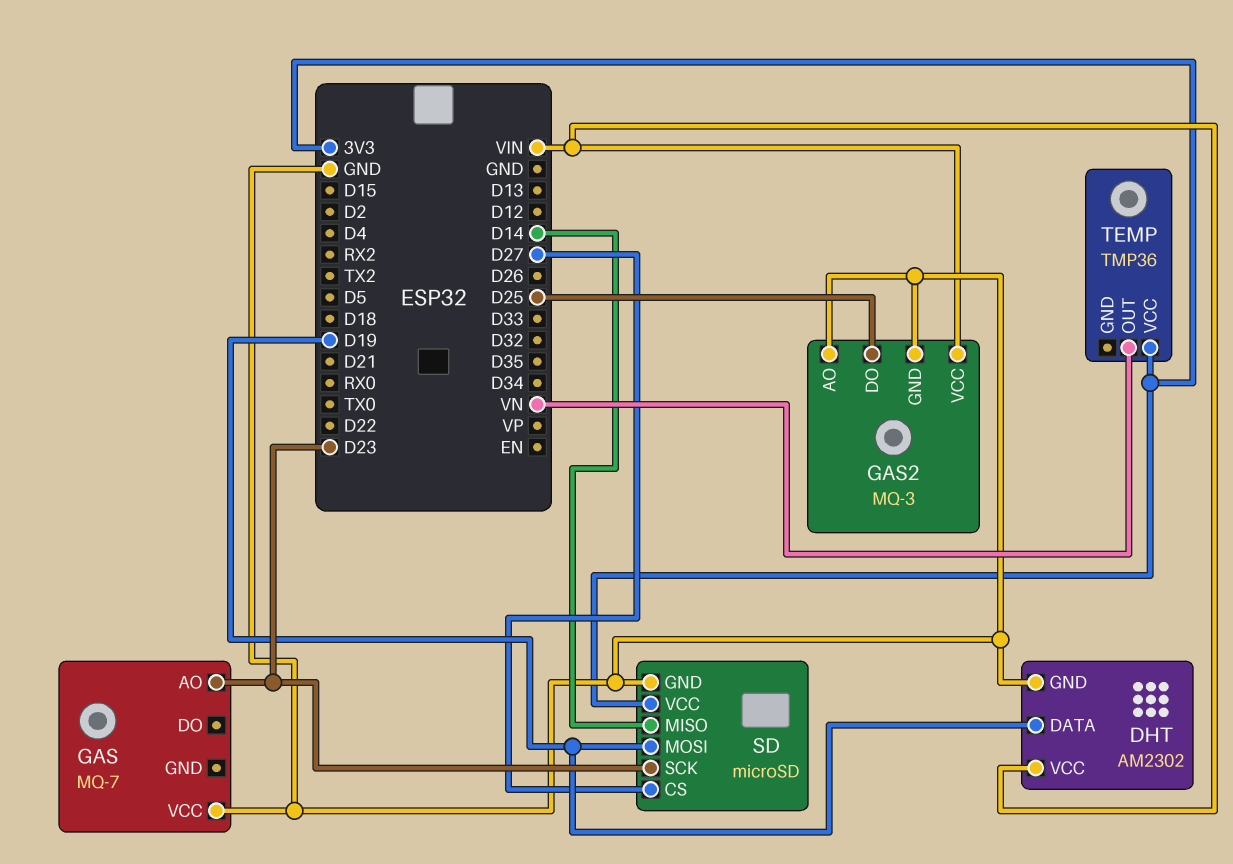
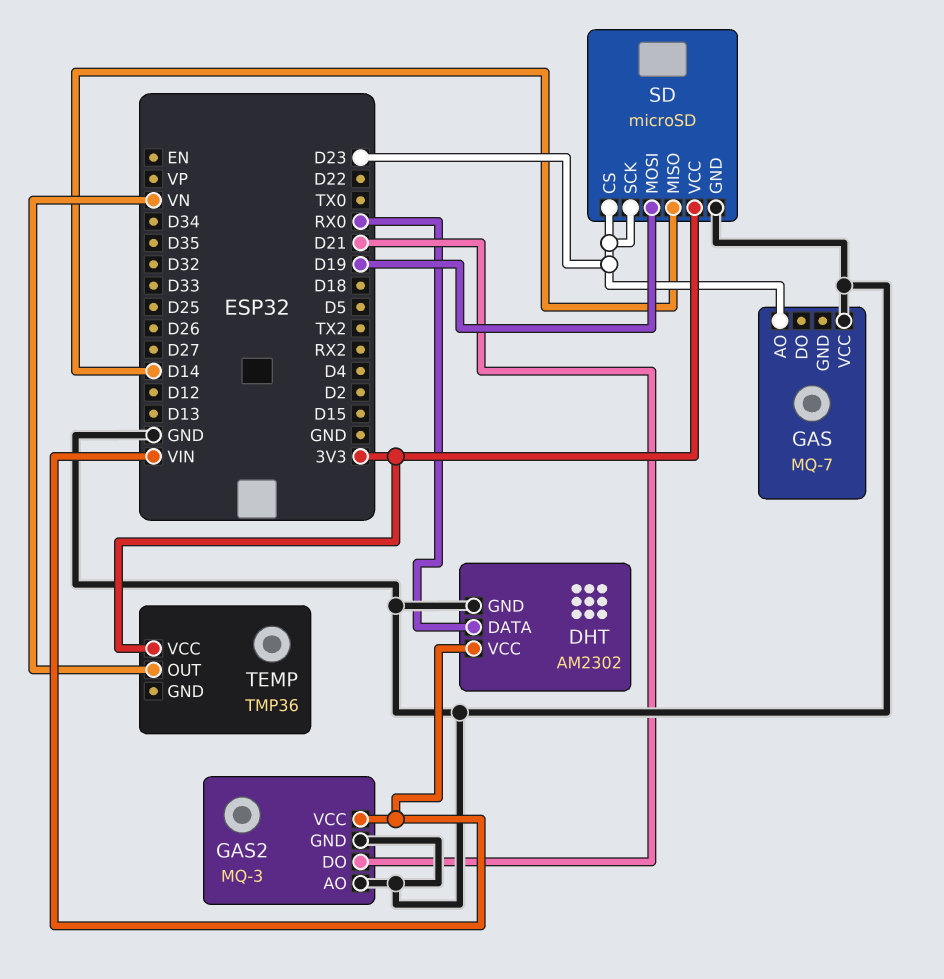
DHT pin DATA: D19 -> RX0
GAS2 pin DO: D25 -> D21
SD pin CS: D27 -> D23

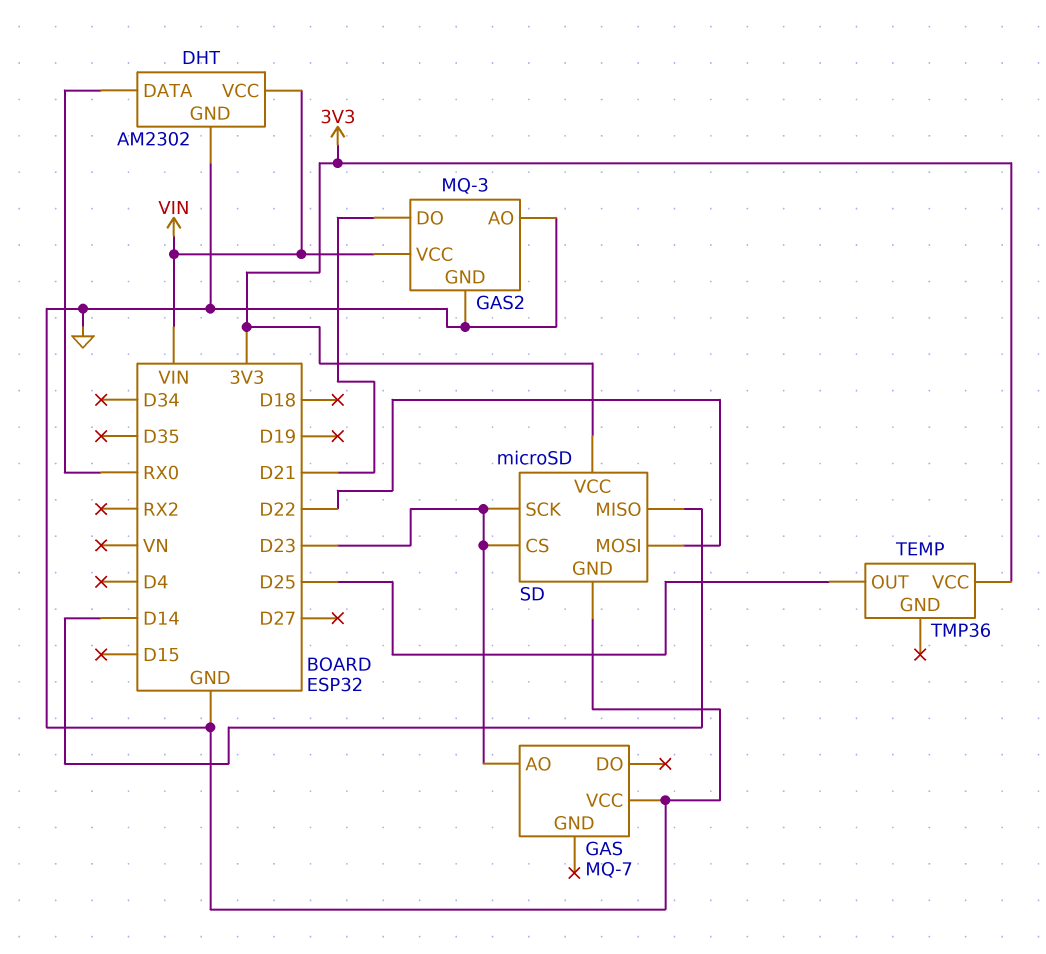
SD pin MOSI: D19 -> D22
TEMP pin OUT: VN -> D25

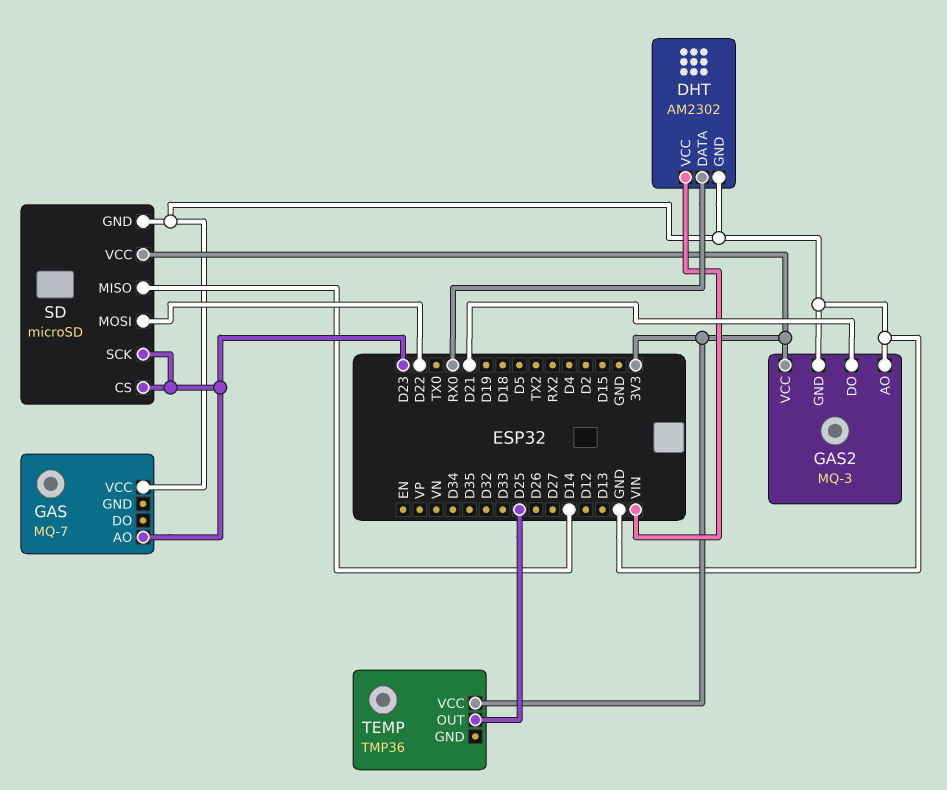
GAS2 pin VCC: VIN -> 3V3

